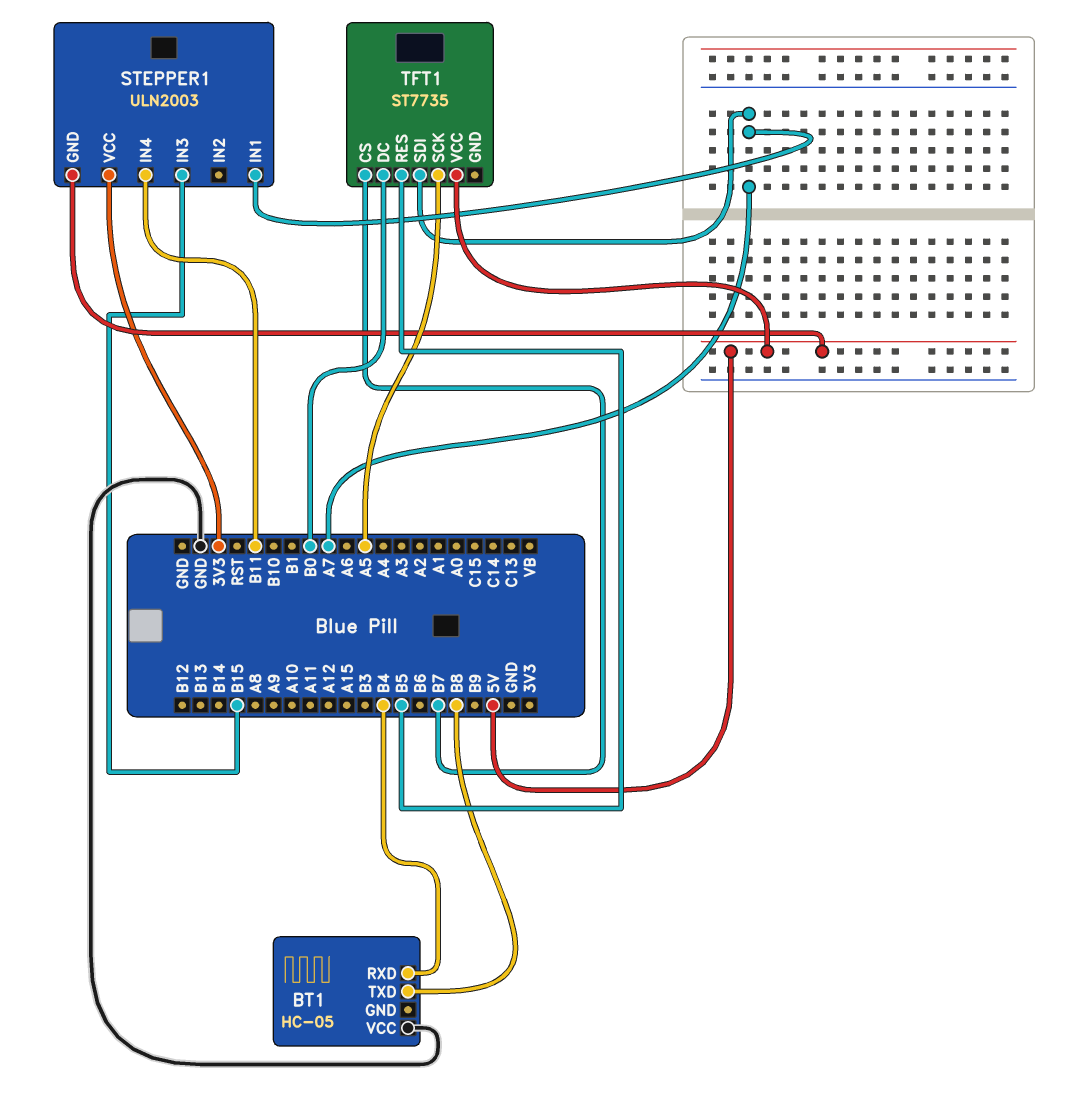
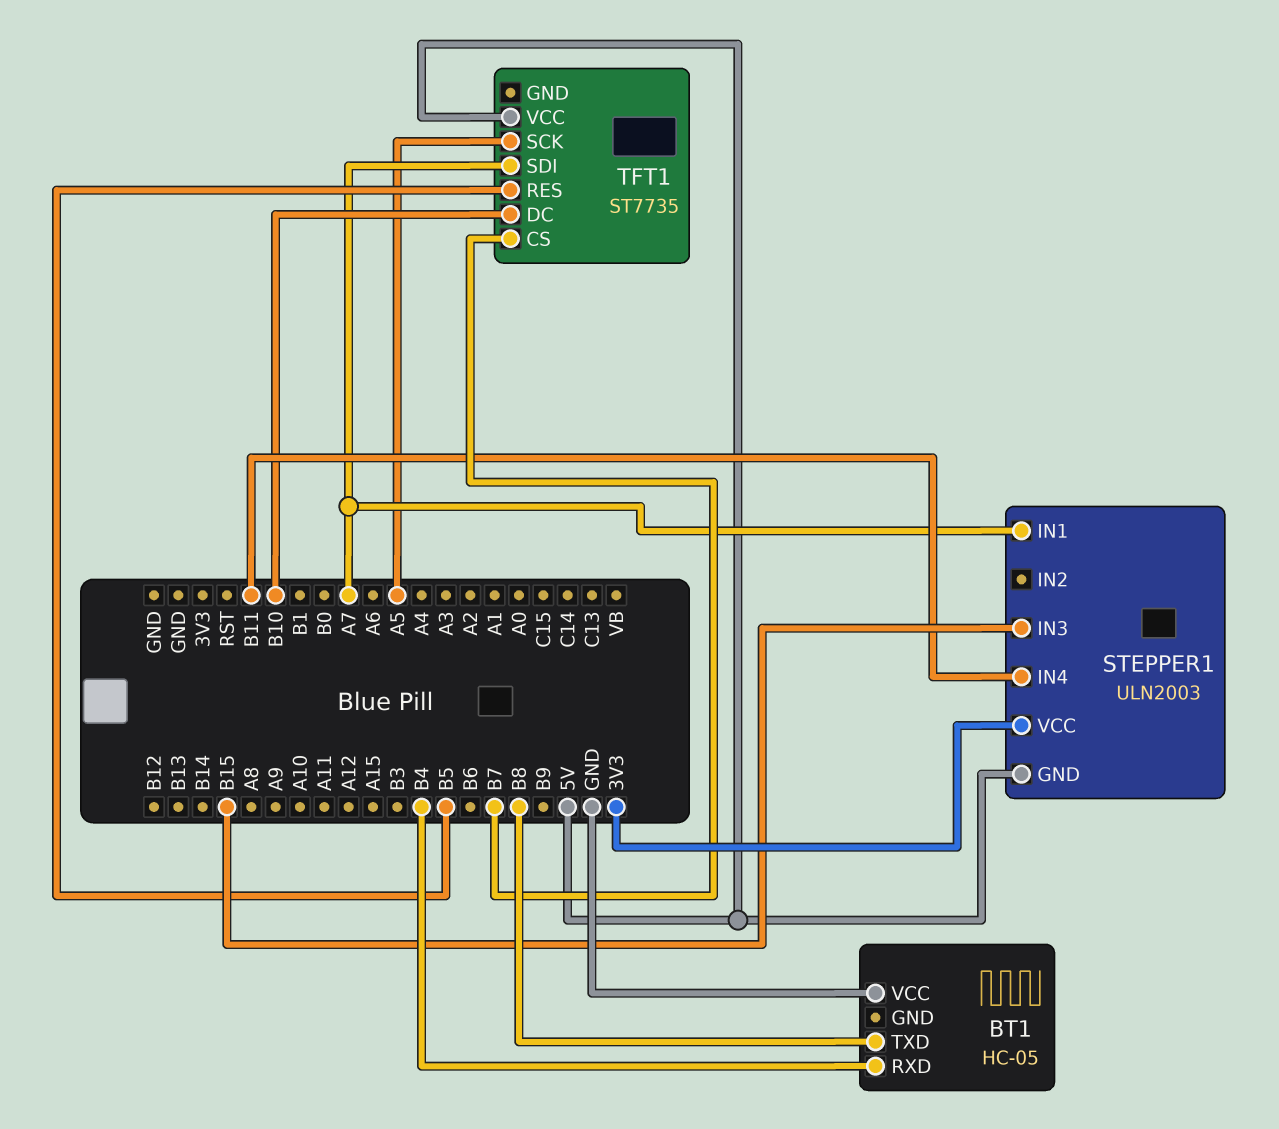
TFT1 pin DC: B0 -> B10

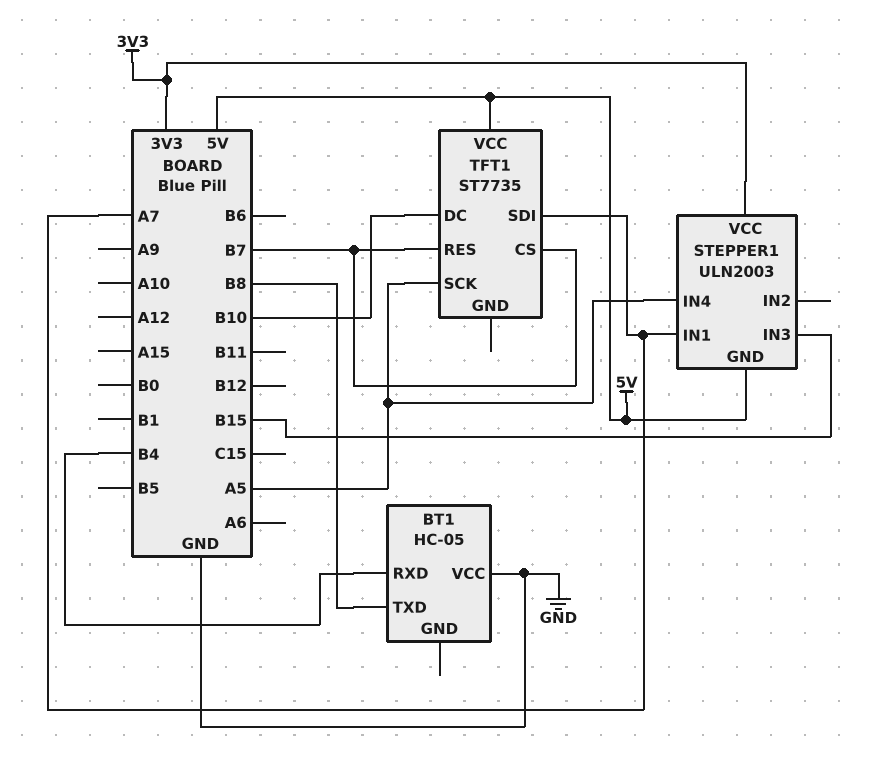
STEPPER1 pin IN4: B11 -> A5
TFT1 pin RES: B5 -> B7

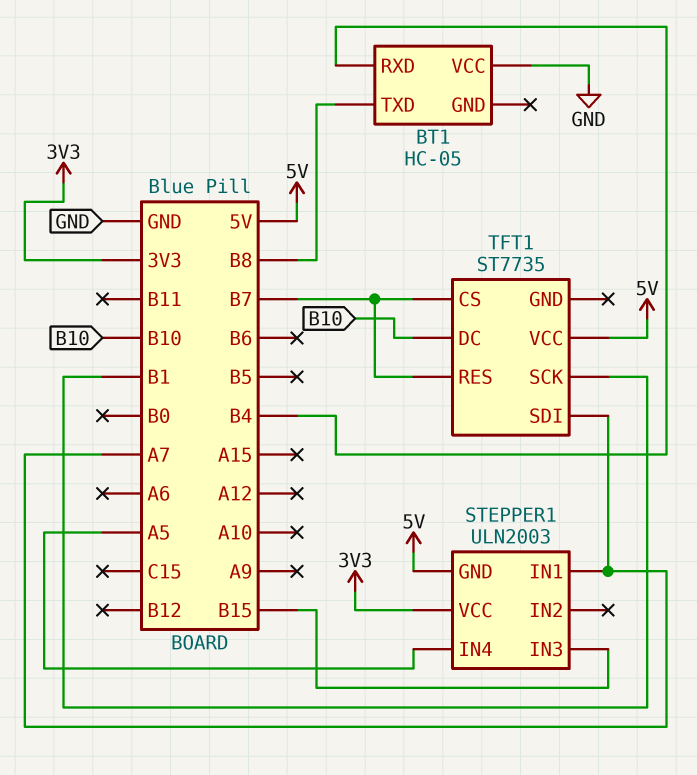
TFT1 pin SCK: A5 -> B1

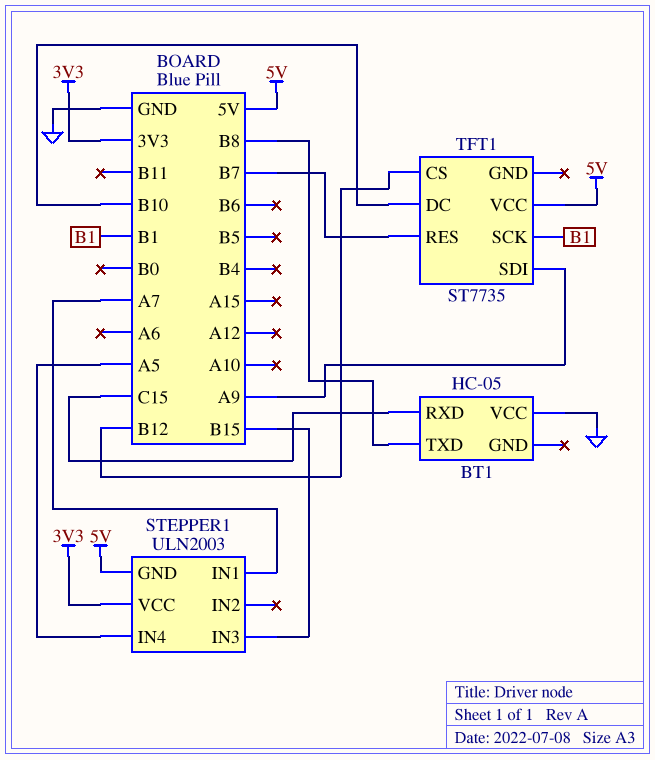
BT1 pin RXD: B4 -> C15
TFT1 pin CS: B7 -> B12
TFT1 pin SDI: A7 -> A9

